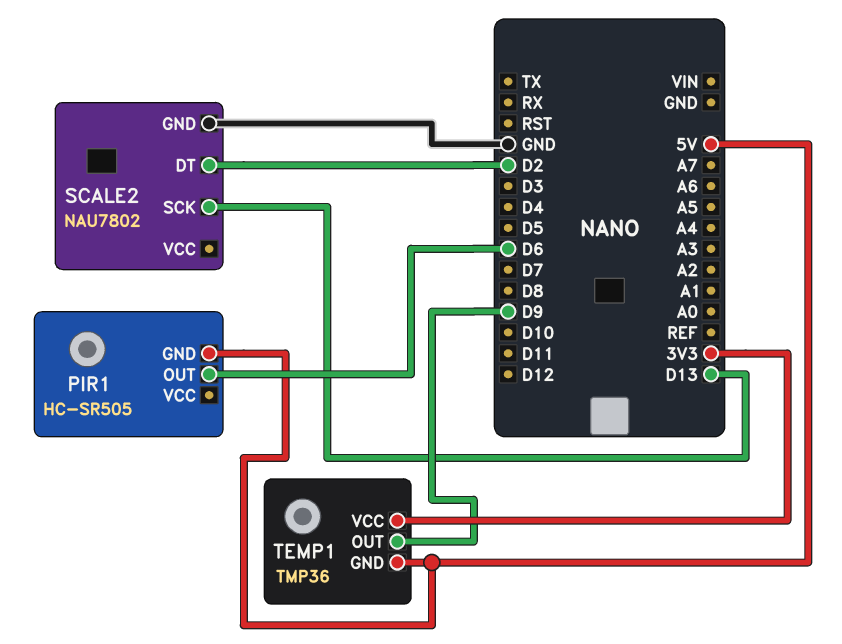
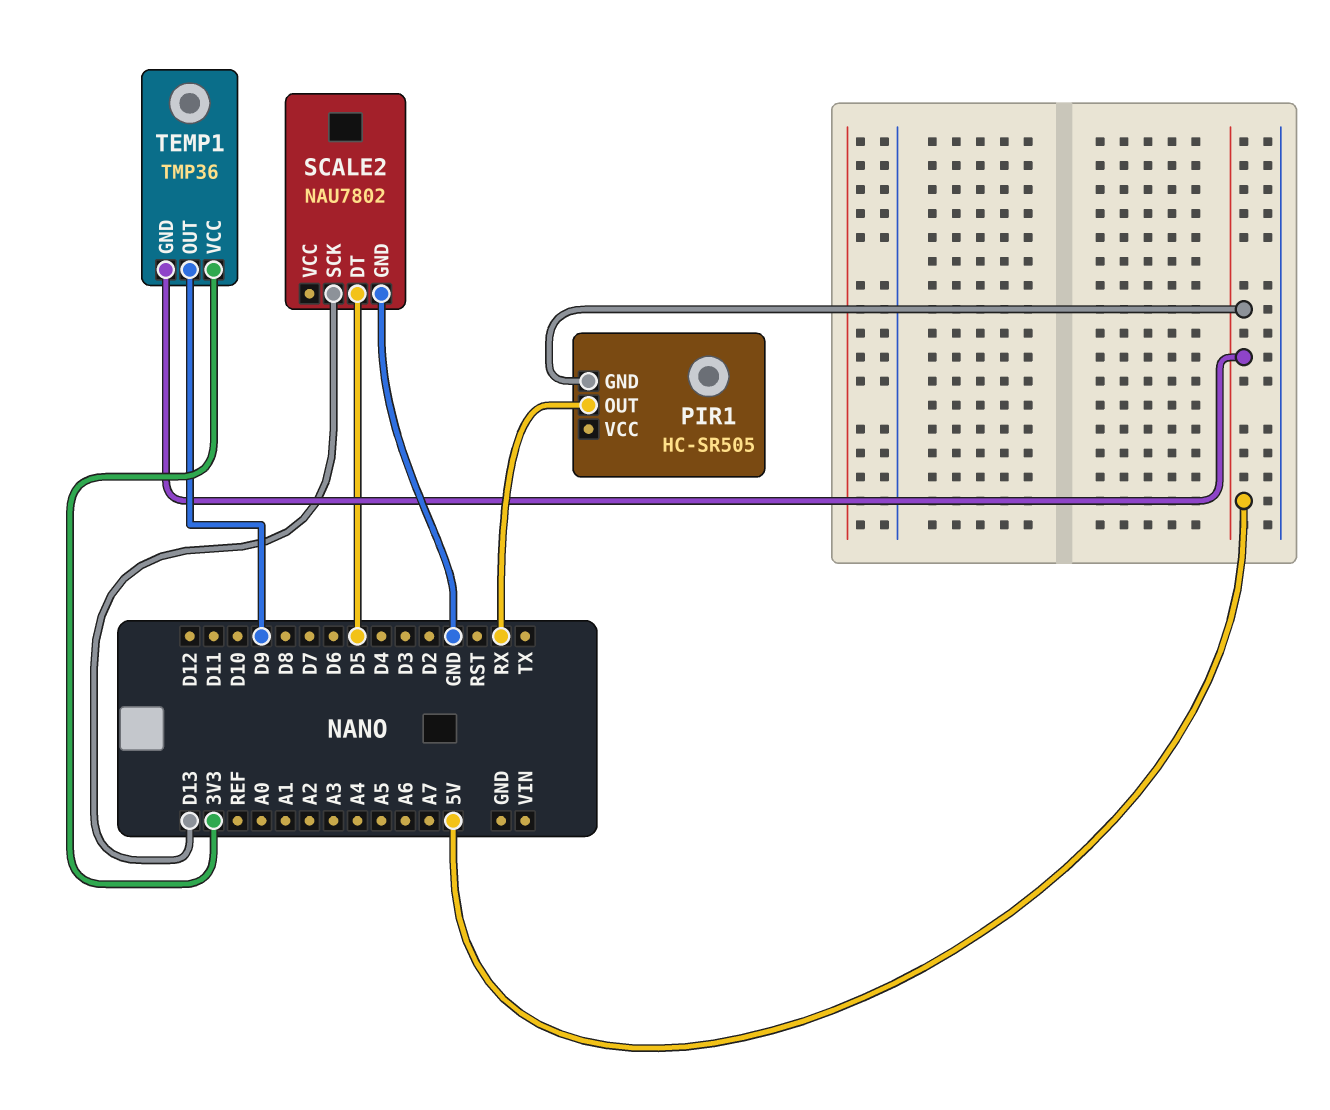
PIR1 pin OUT: D6 -> RX
SCALE2 pin DT: D2 -> D5

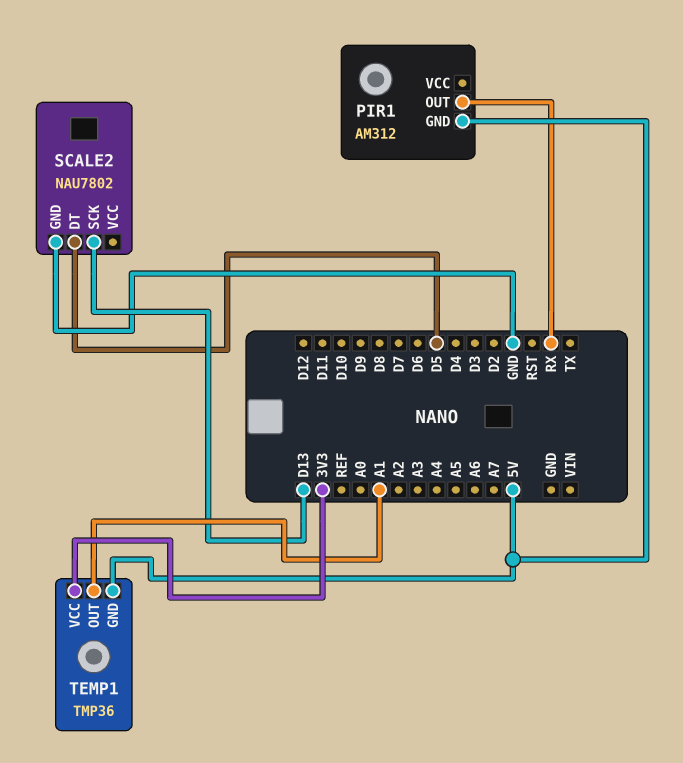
PIR1: HC-SR505 -> AM312
TEMP1 pin OUT: D9 -> A1

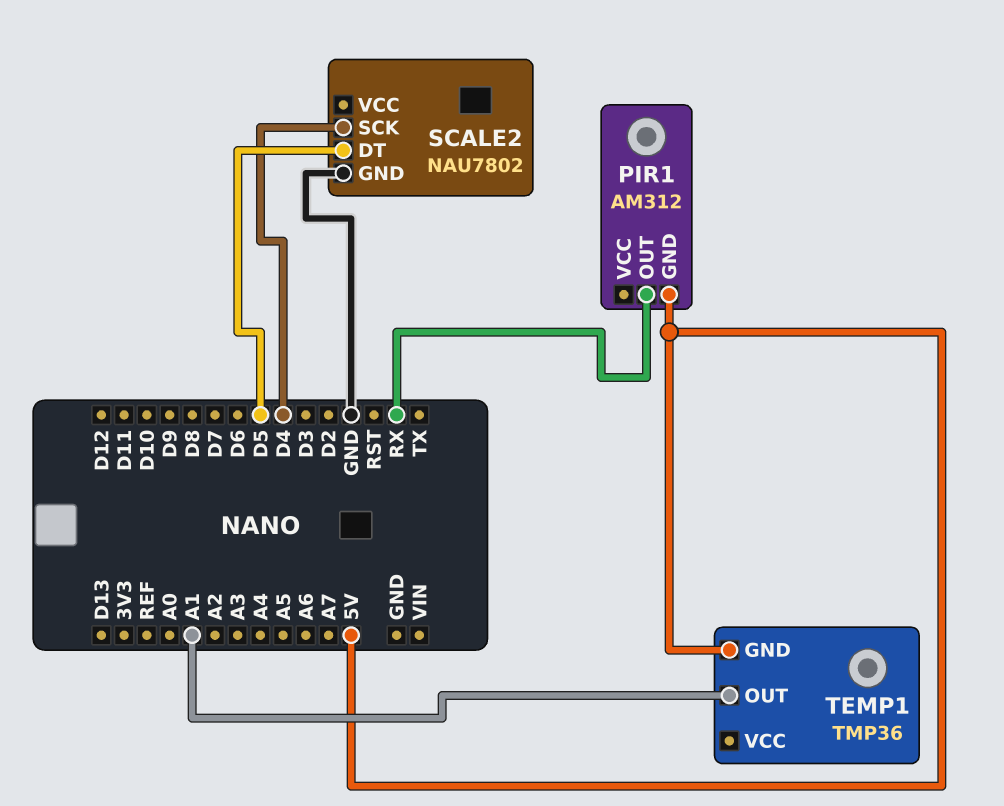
SCALE2 pin SCK: D13 -> D4
TEMP1 pin VCC: 3V3 -> none

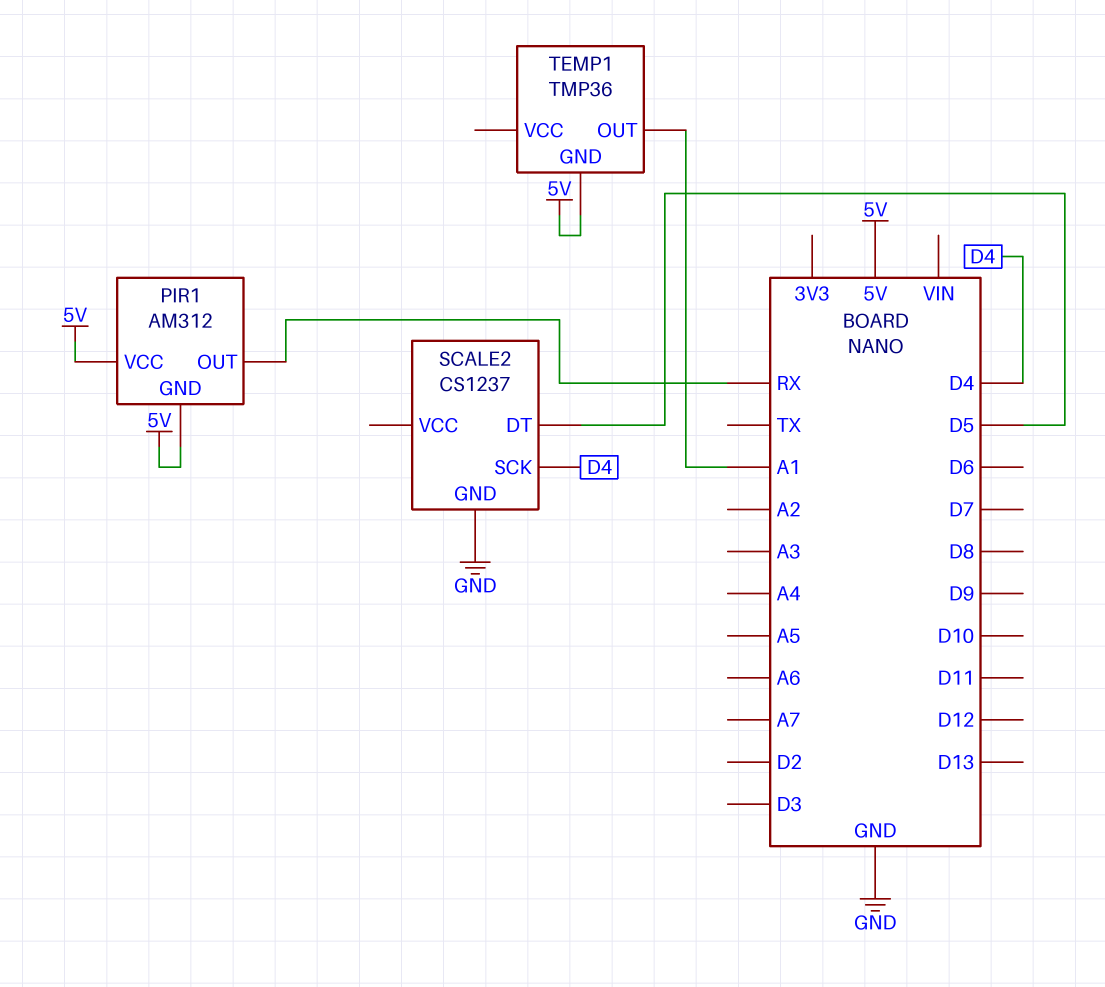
PIR1 pin VCC: none -> 5V
SCALE2: NAU7802 -> CS1237

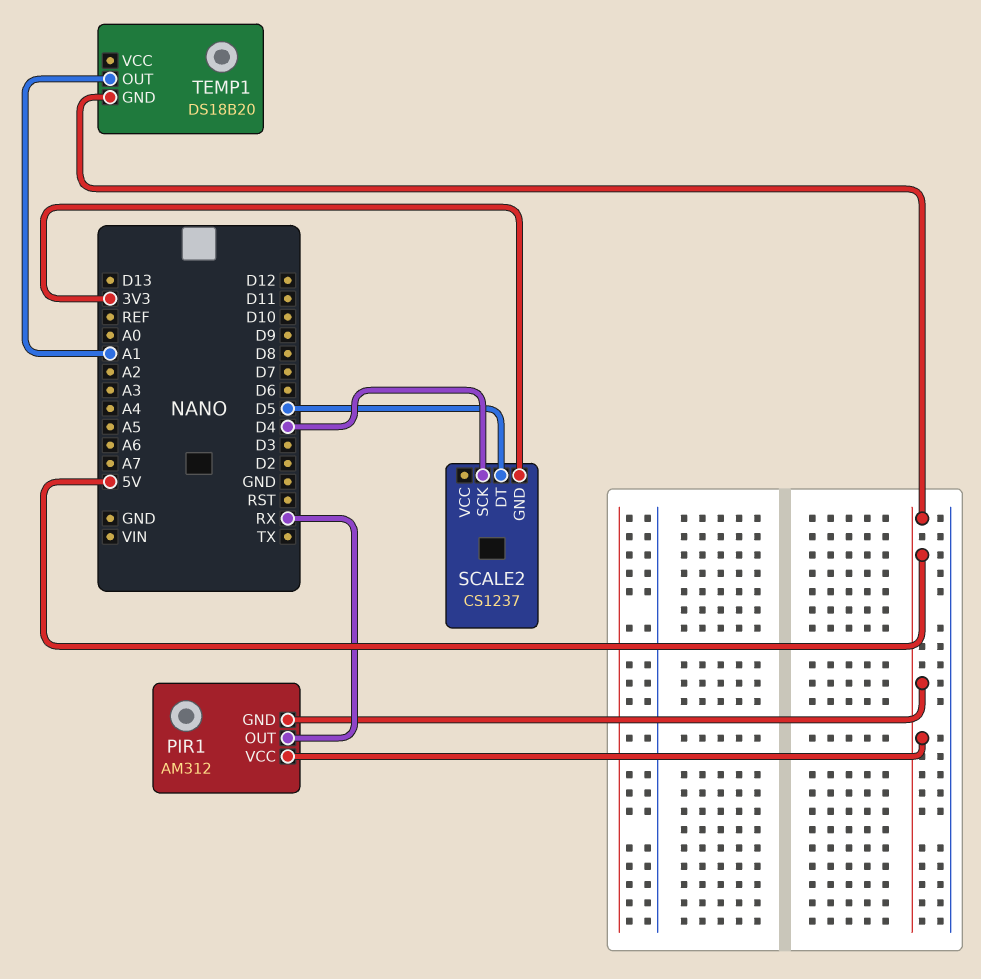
SCALE2 pin GND: GND -> 3V3
TEMP1: TMP36 -> DS18B20

